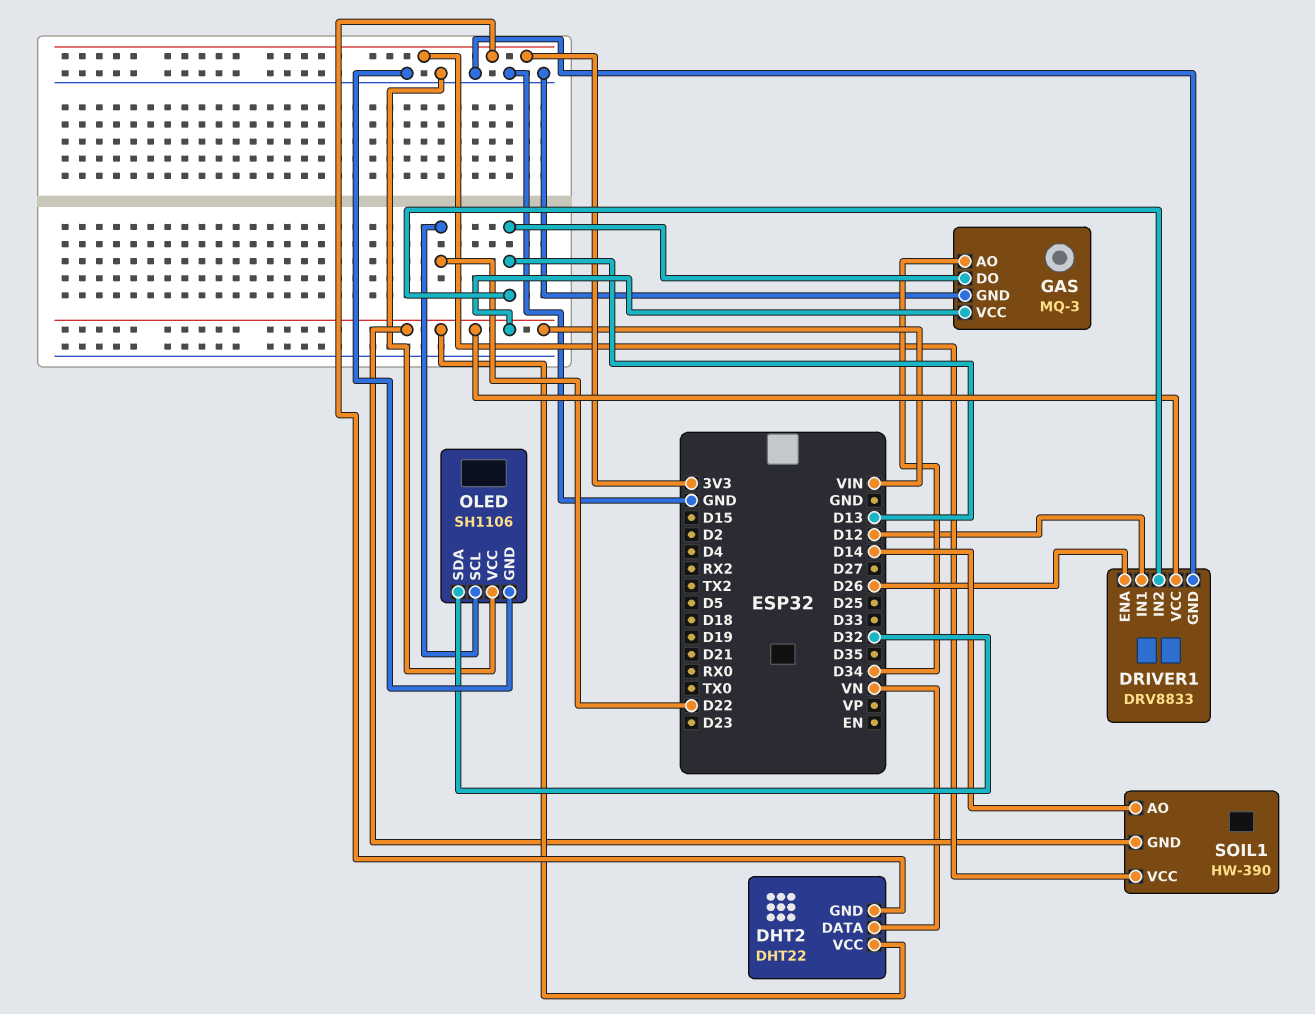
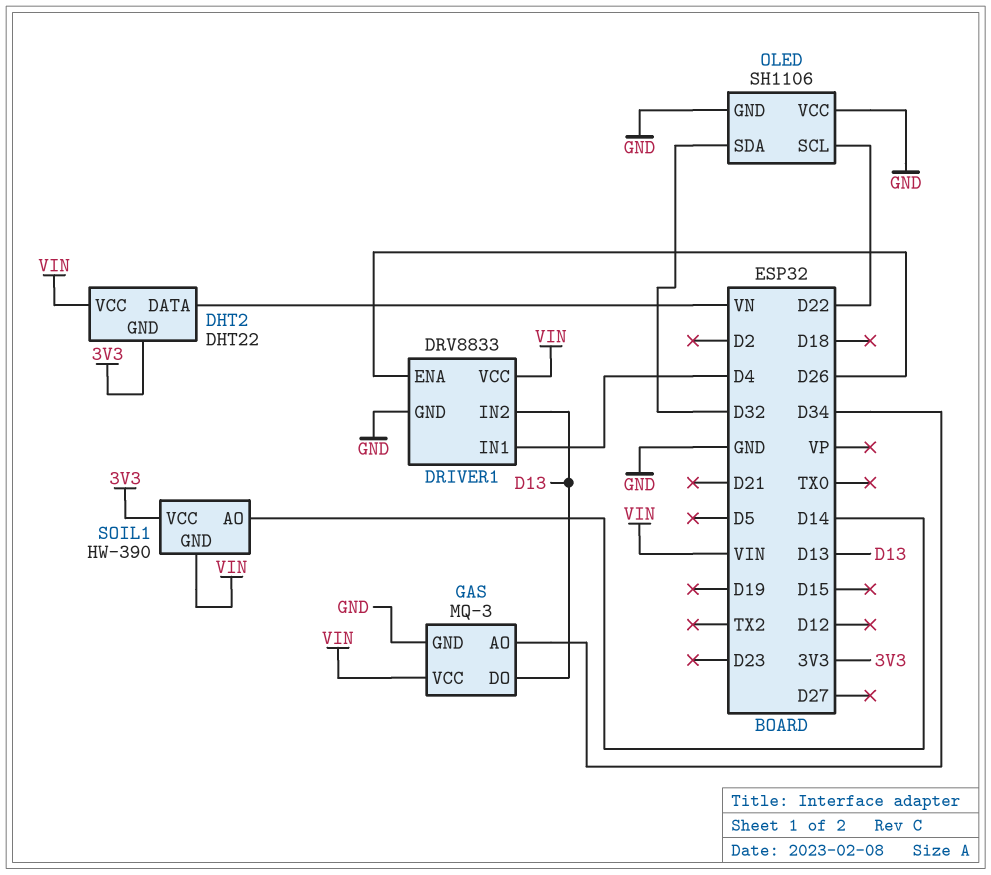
DRIVER1 pin IN1: D12 -> D4

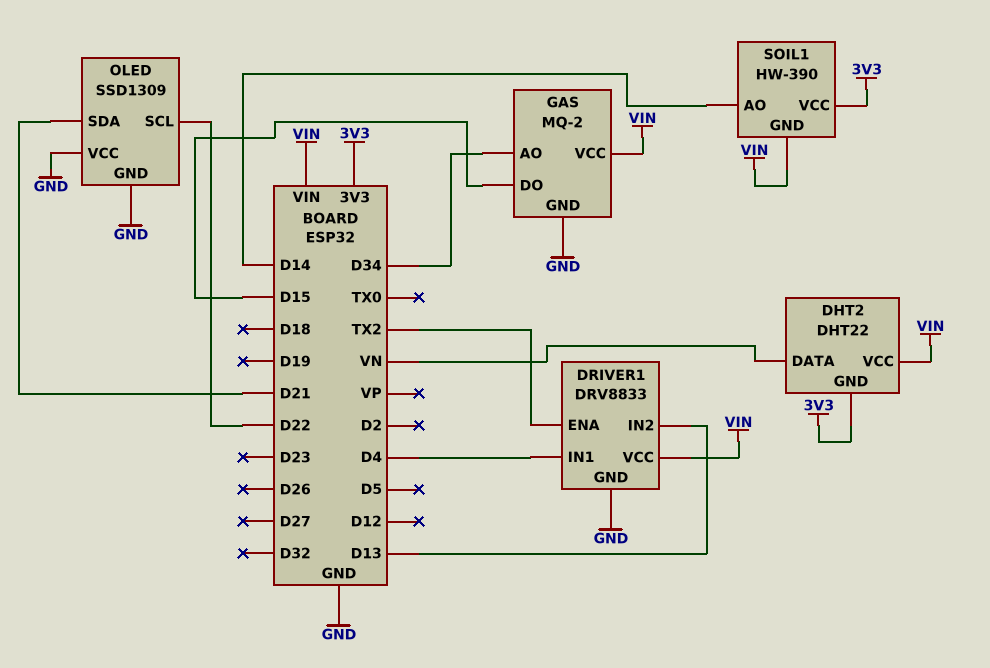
DRIVER1 pin ENA: D26 -> TX2
GAS: MQ-3 -> MQ-2
GAS pin DO: D13 -> D15
OLED: SH1106 -> SSD1309
OLED pin SDA: D32 -> D21

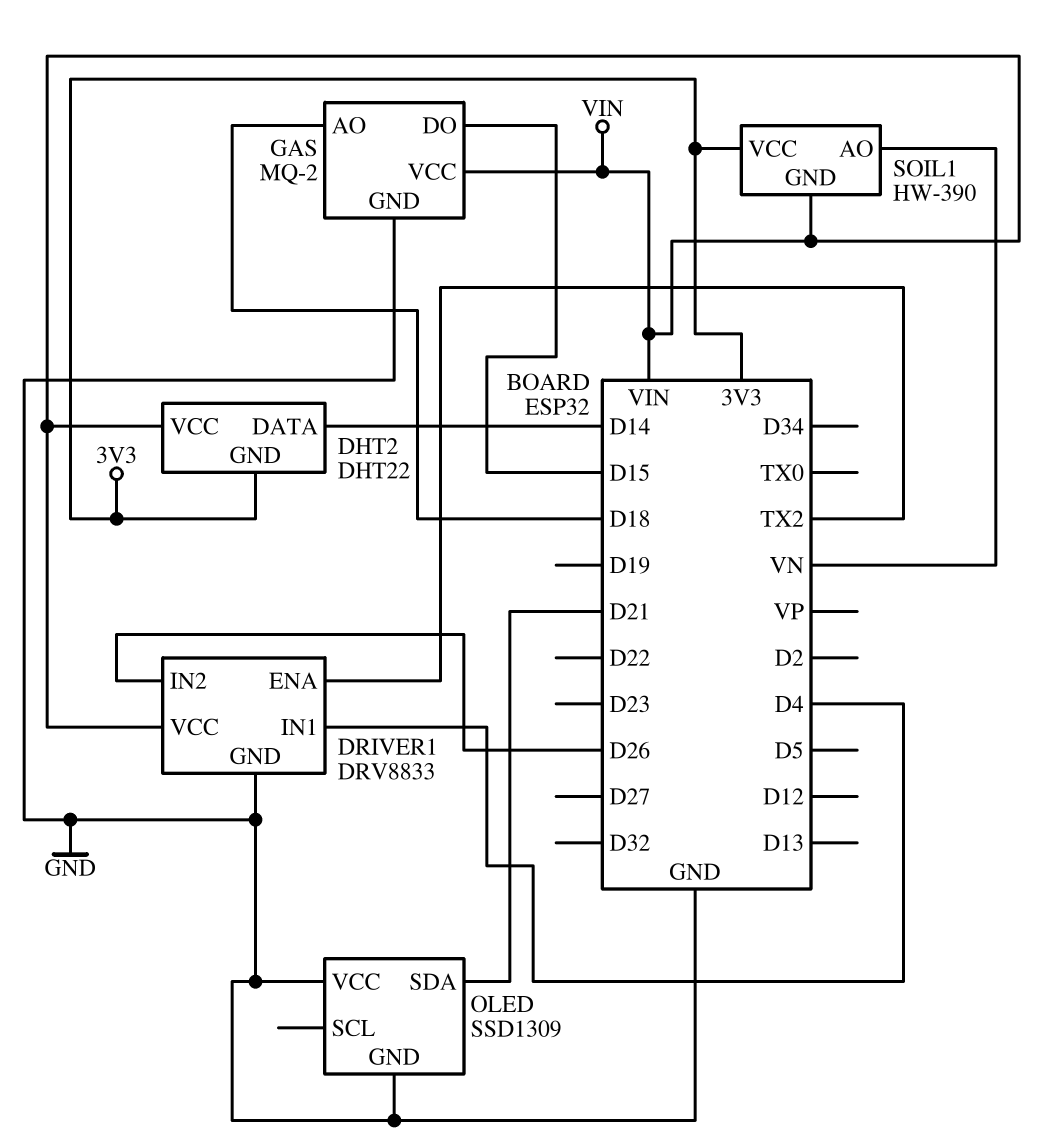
DHT2 pin DATA: VN -> D14
DRIVER1 pin IN2: D13 -> D26
GAS pin AO: D34 -> D18
OLED pin SCL: D22 -> none
SOIL1 pin AO: D14 -> VN

